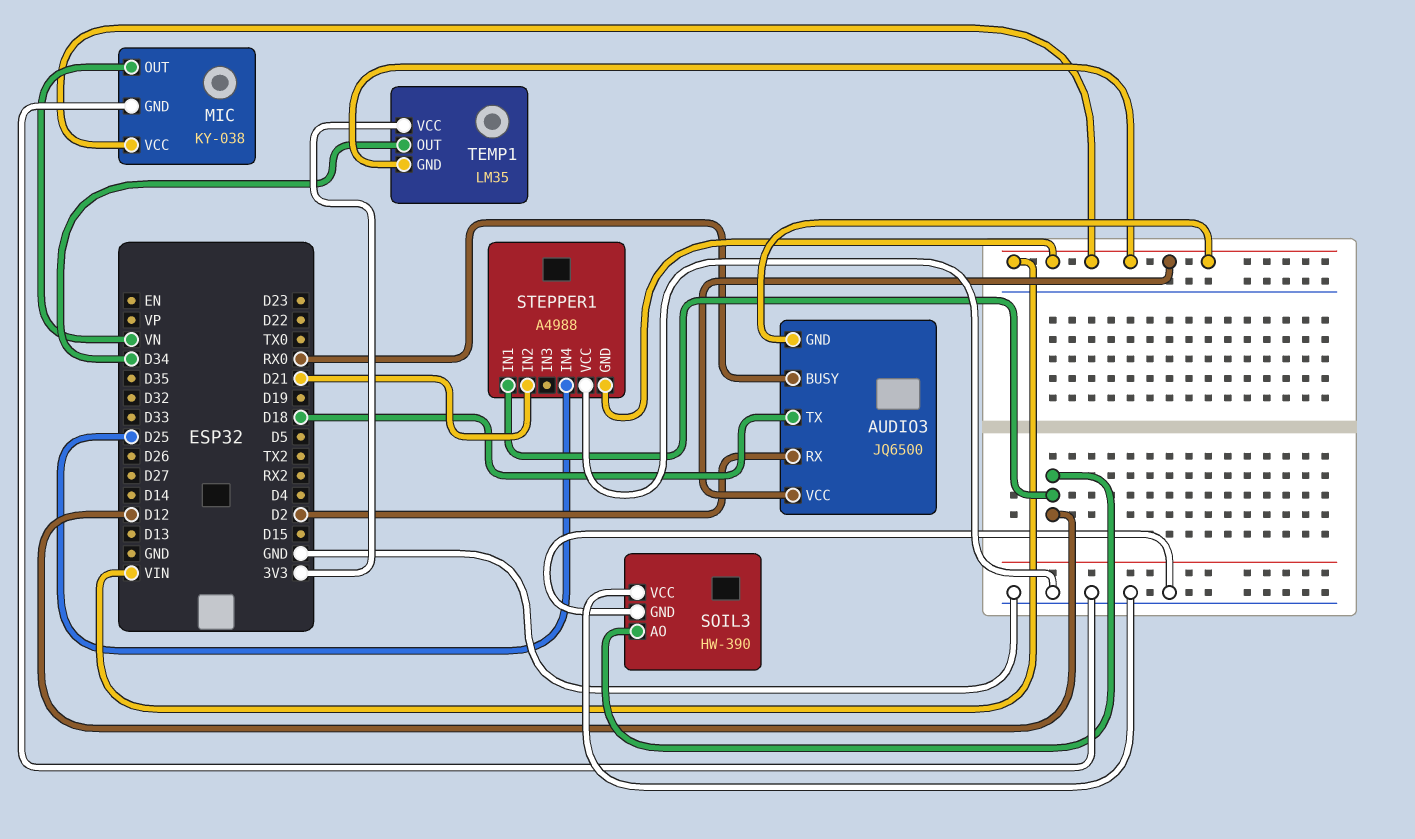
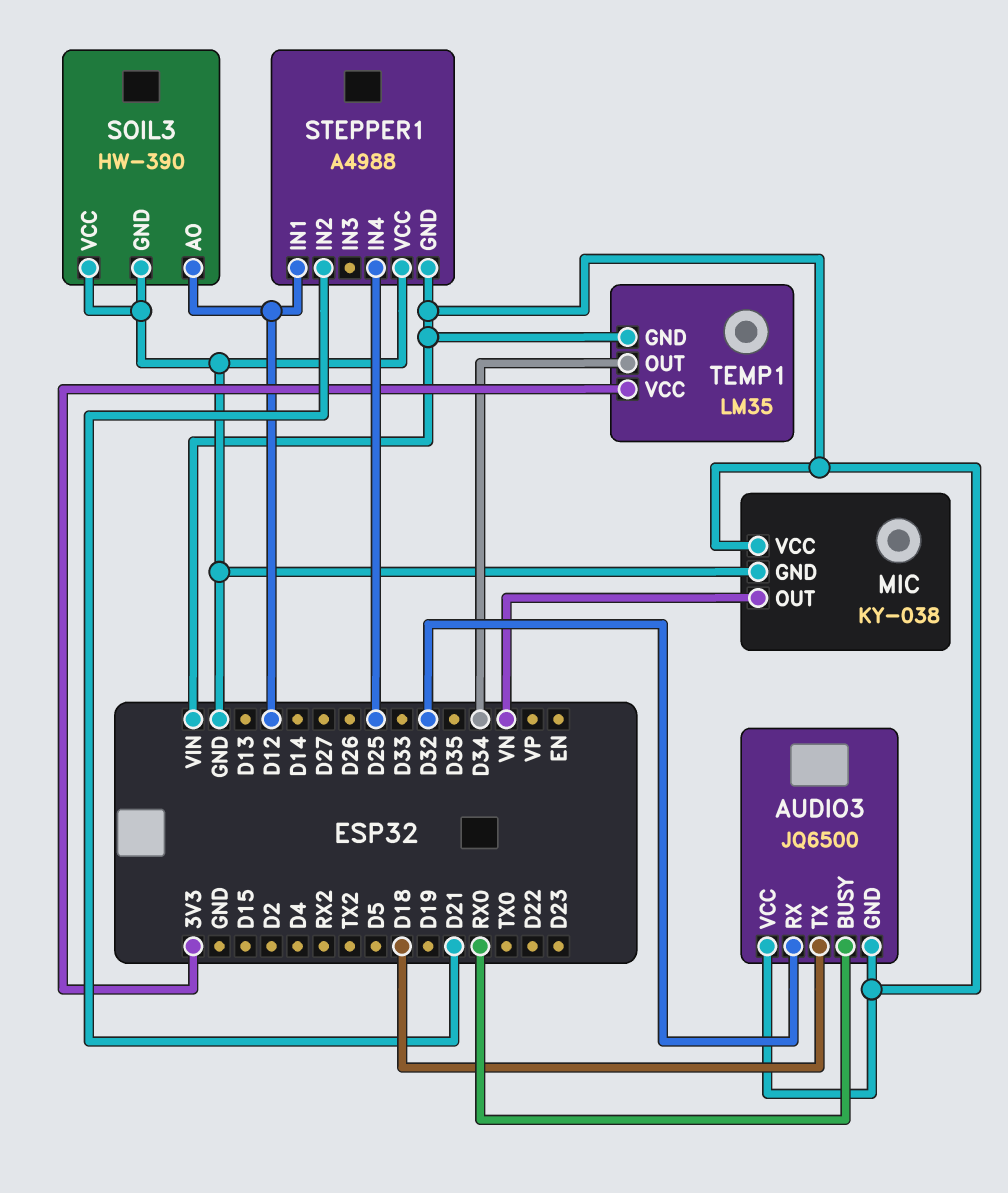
AUDIO3 pin RX: D2 -> D32

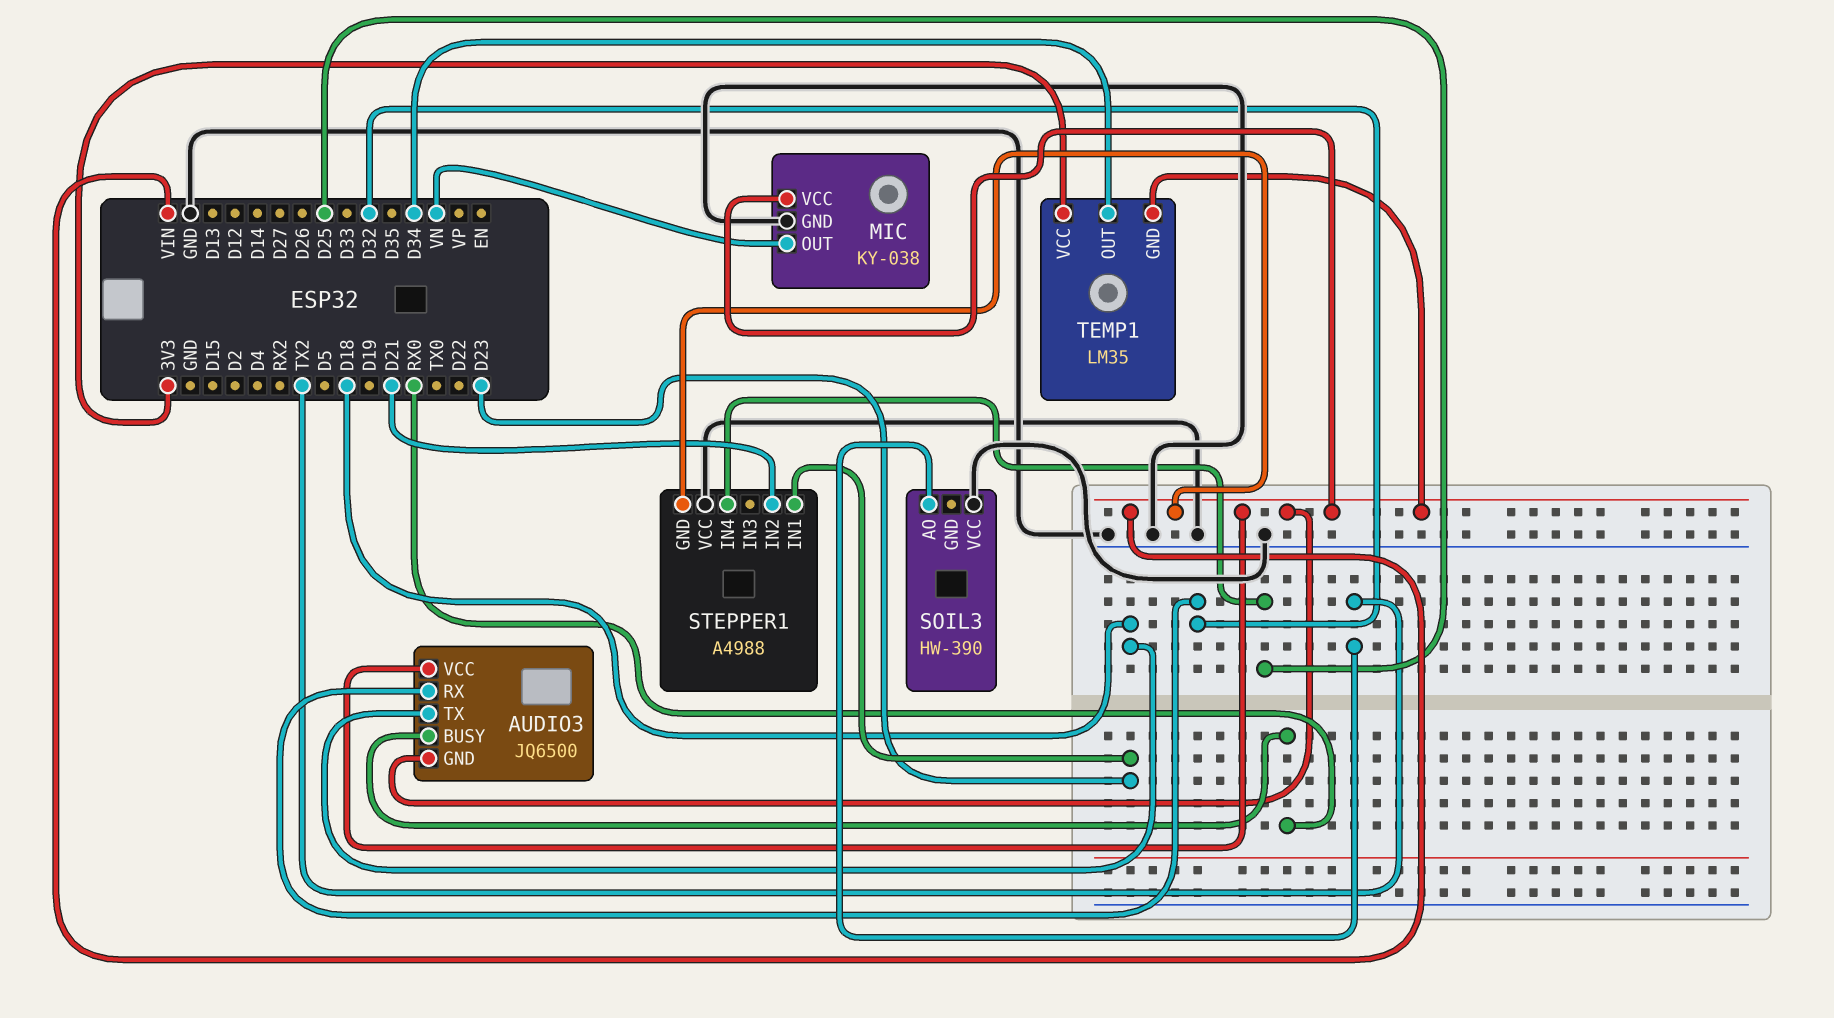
SOIL3 pin AO: D12 -> TX2
SOIL3 pin GND: GND -> none
STEPPER1 pin IN1: D12 -> D23

